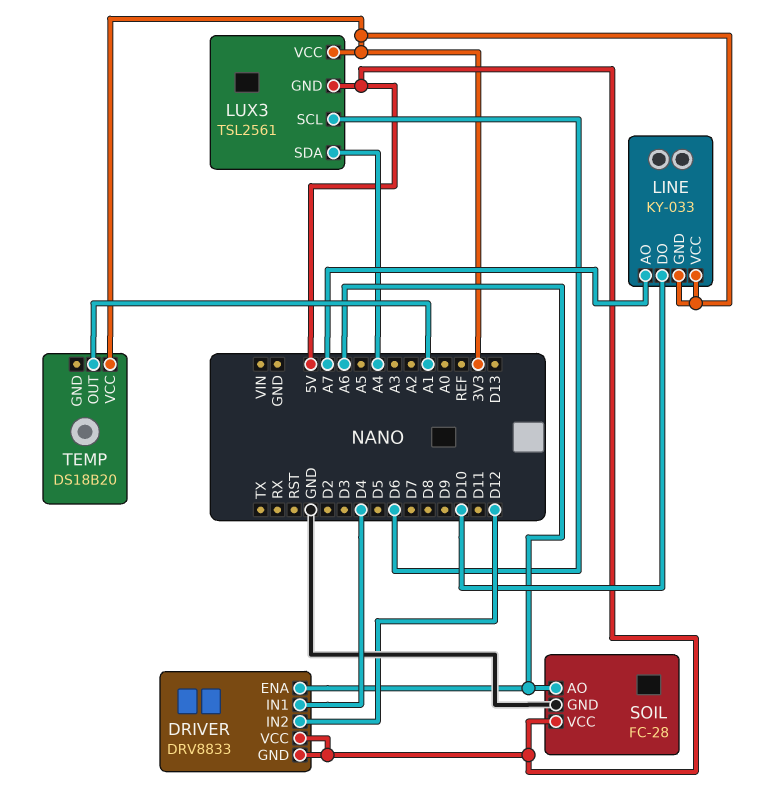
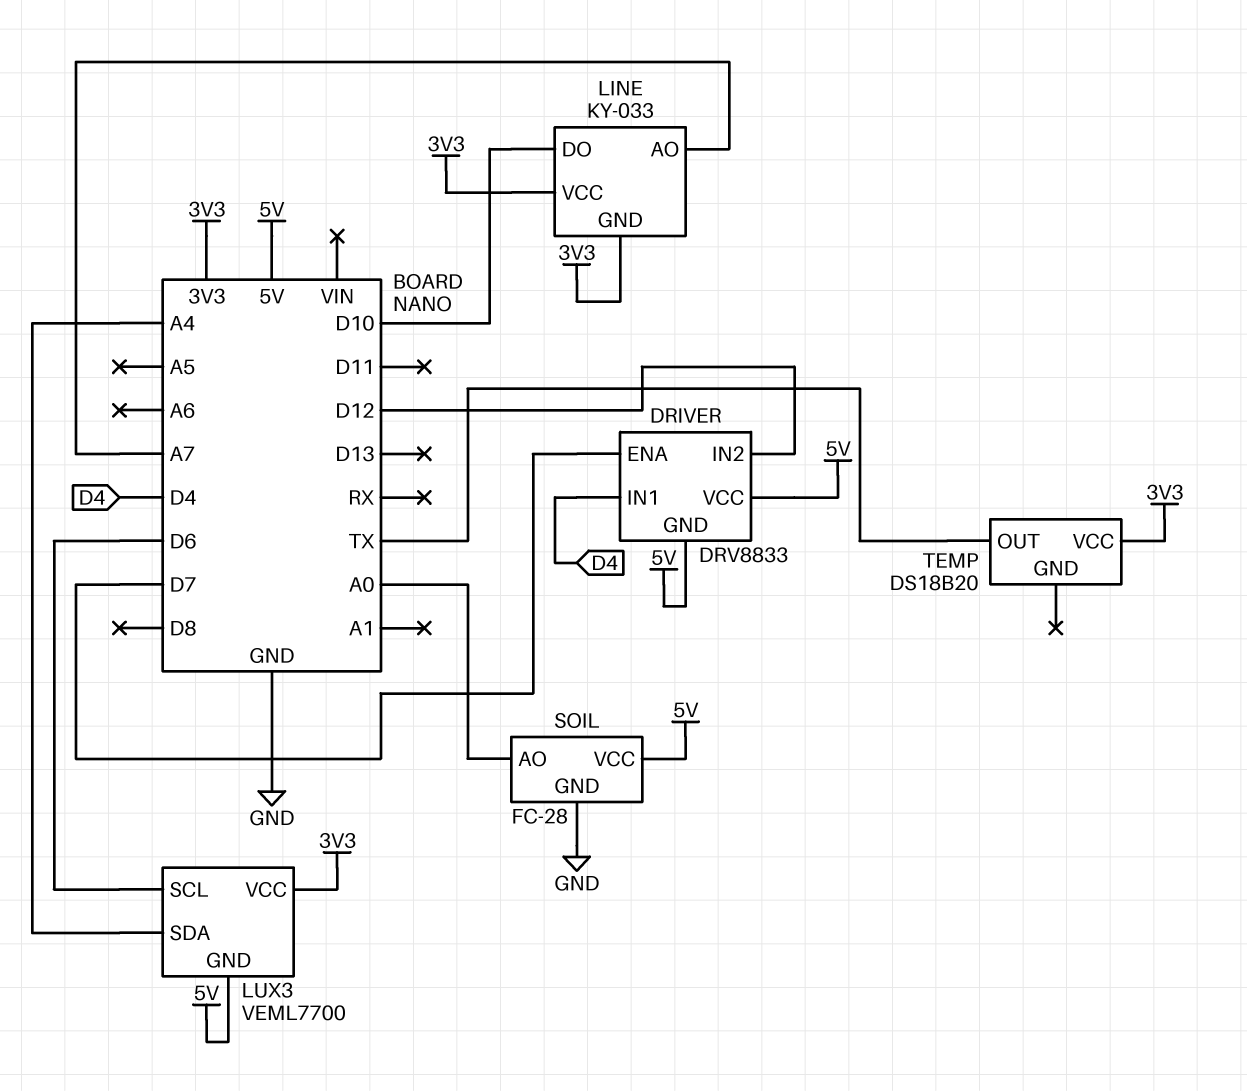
DRIVER pin ENA: A6 -> D7
LUX3: TSL2561 -> VEML7700
SOIL pin AO: A6 -> A0
TEMP pin OUT: A1 -> TX

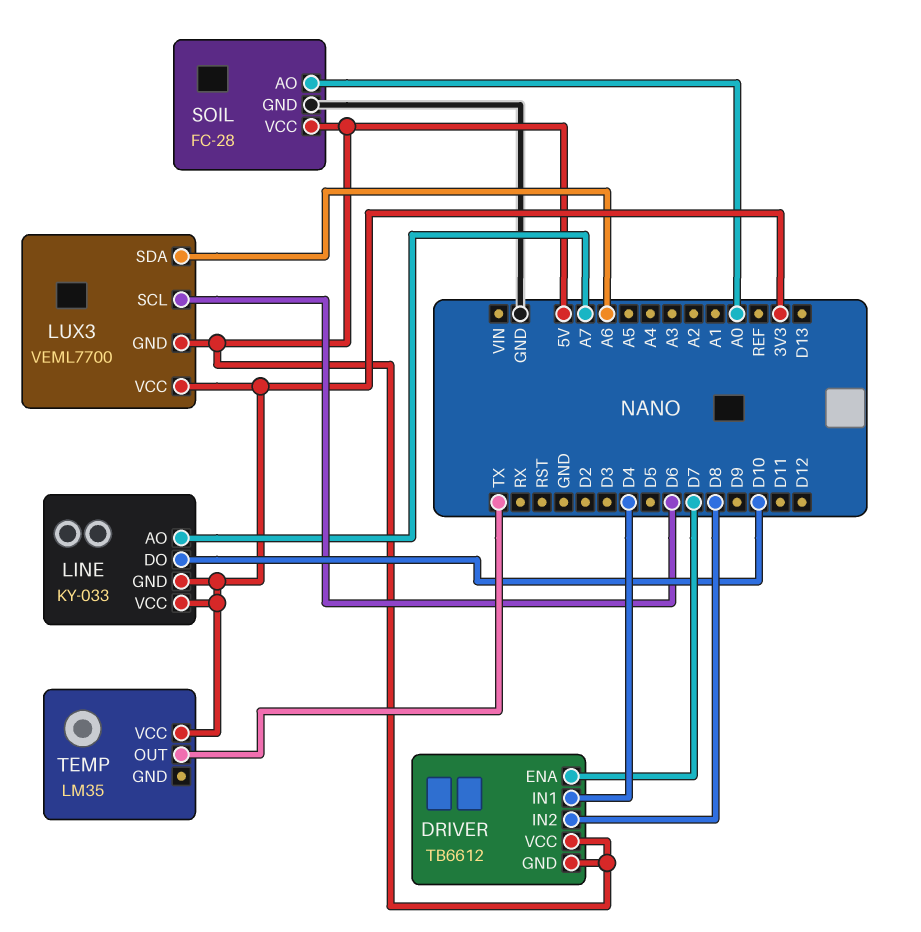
DRIVER: DRV8833 -> TB6612
DRIVER pin IN2: D12 -> D8
LUX3 pin SDA: A4 -> A6
TEMP: DS18B20 -> LM35

